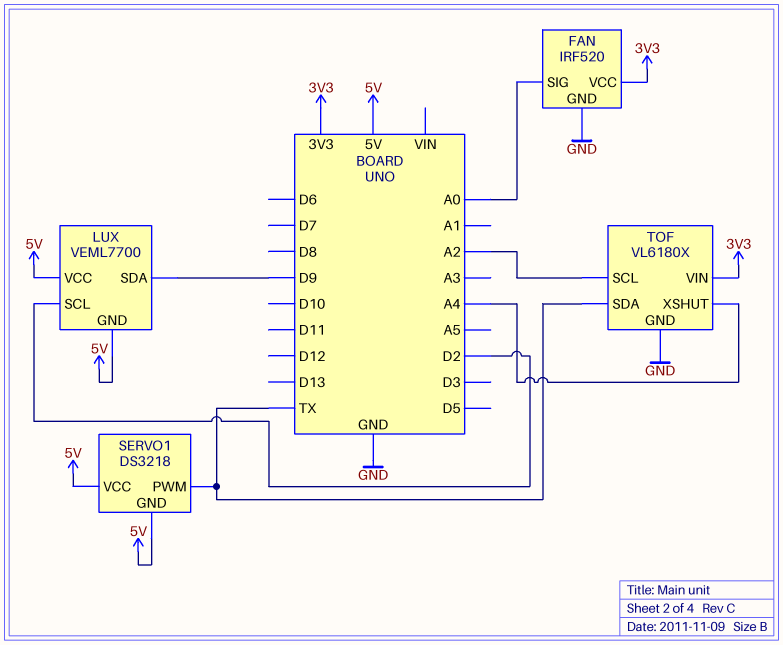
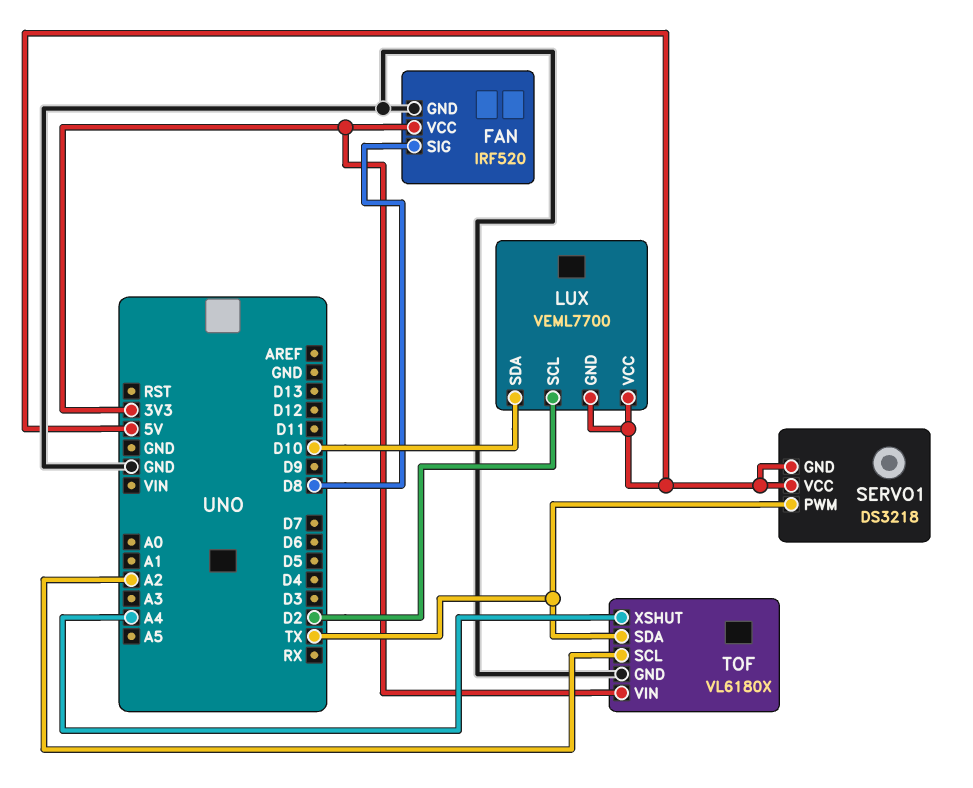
FAN pin SIG: A0 -> D8
LUX pin SDA: D9 -> D10

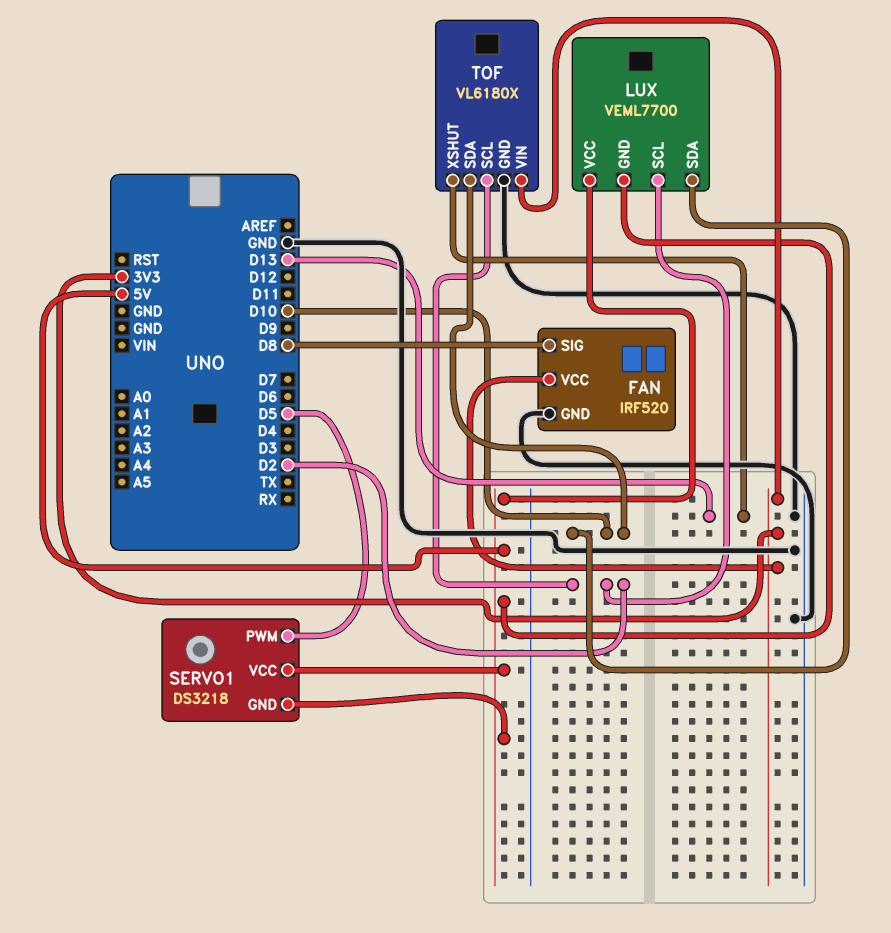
SERVO1 pin PWM: TX -> D5
TOF pin SCL: A2 -> D2
TOF pin SDA: TX -> D10
TOF pin XSHUT: A4 -> D13

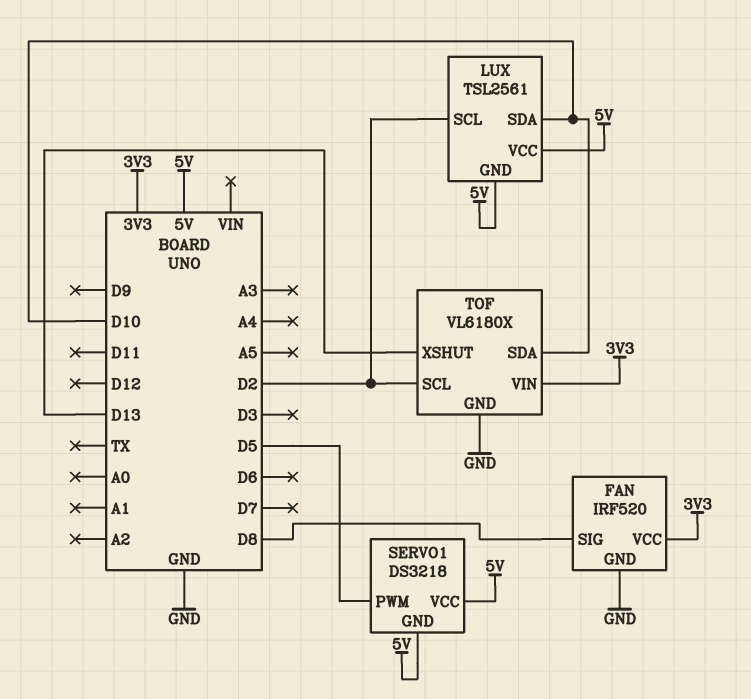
LUX: VEML7700 -> TSL2561

